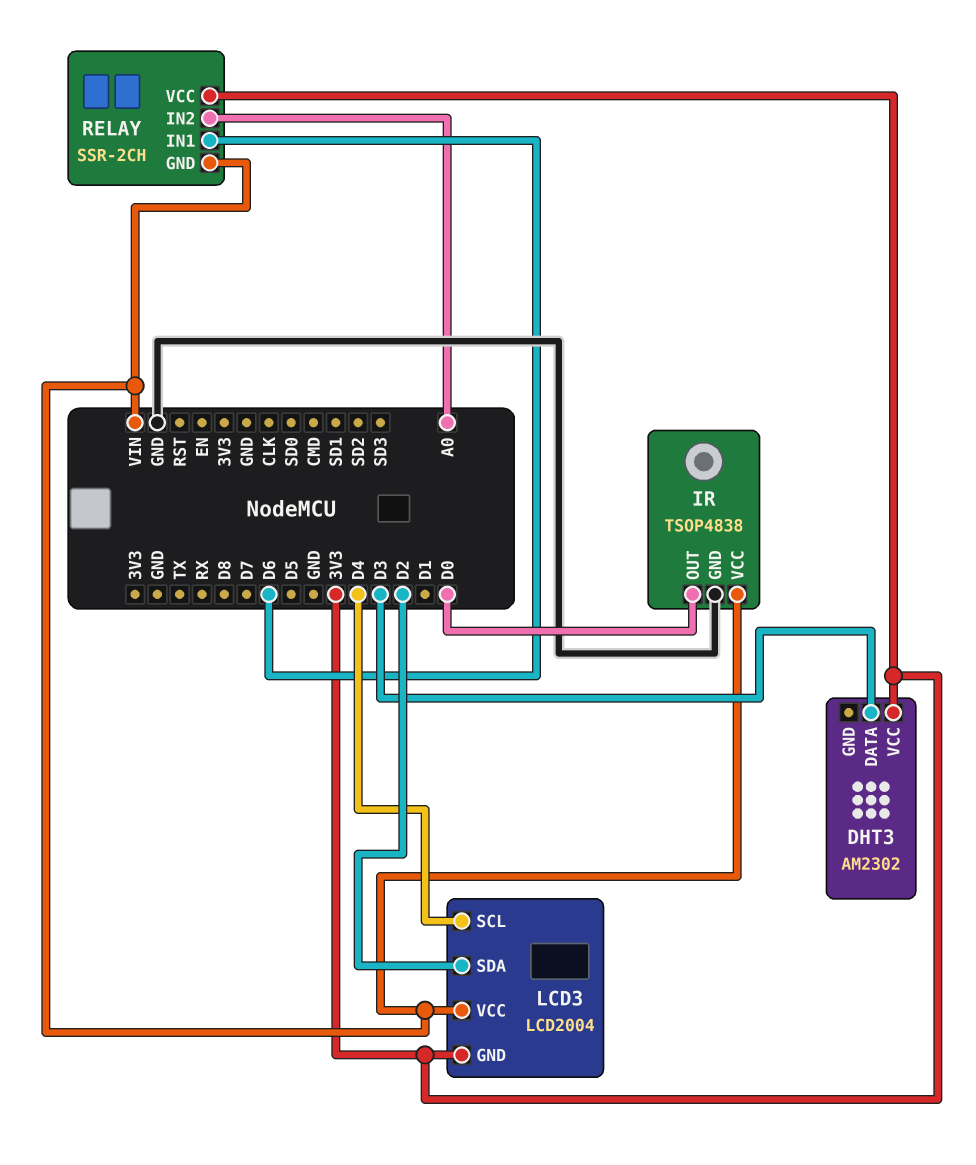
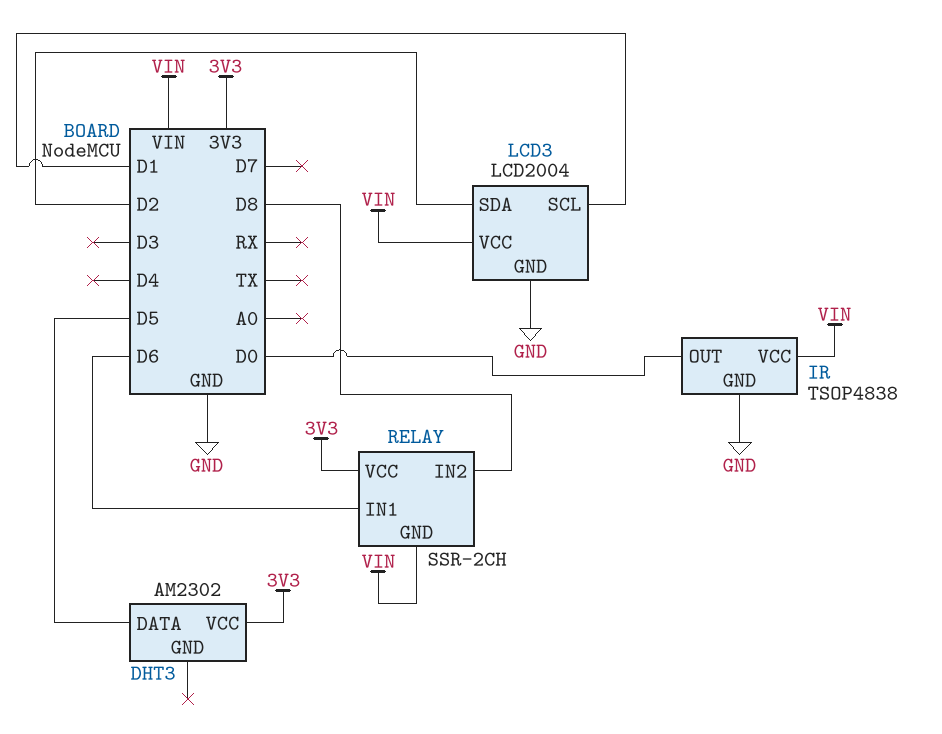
DHT3 pin DATA: D3 -> D5
LCD3 pin GND: 3V3 -> GND
LCD3 pin SCL: D4 -> D1
RELAY pin IN2: A0 -> D8

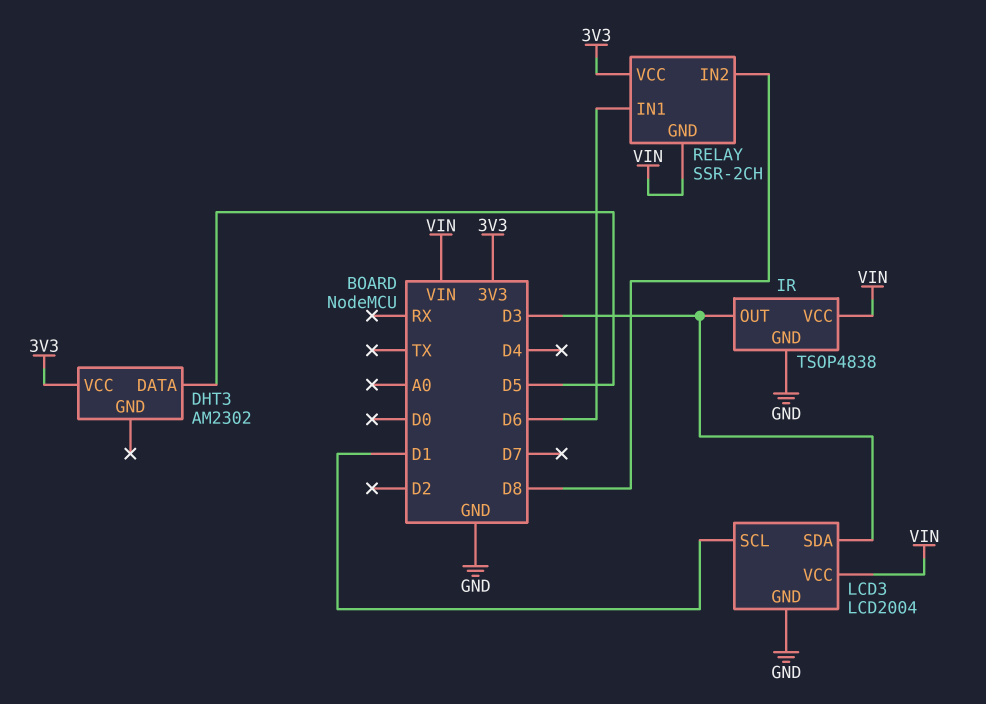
IR pin OUT: D0 -> D3
LCD3 pin SDA: D2 -> D3

